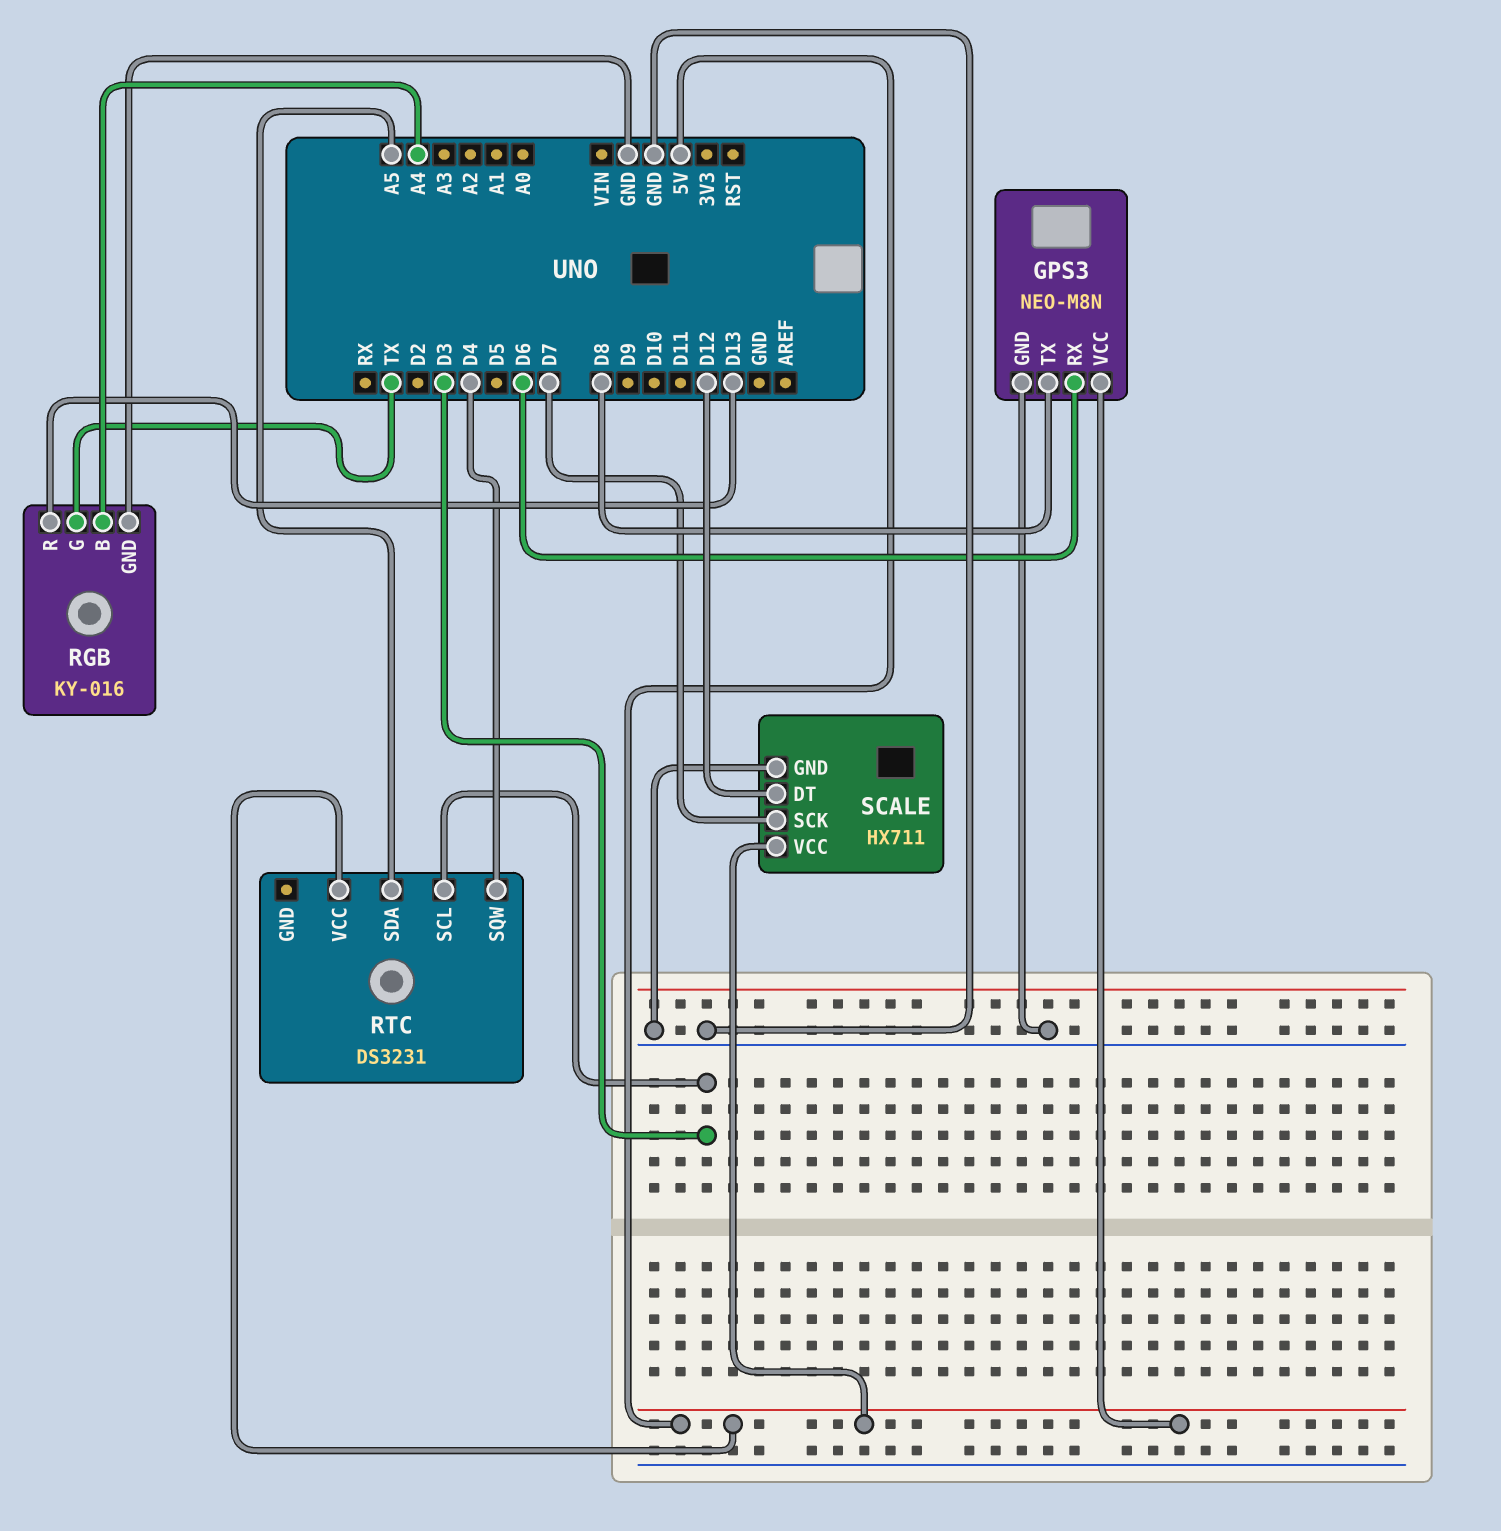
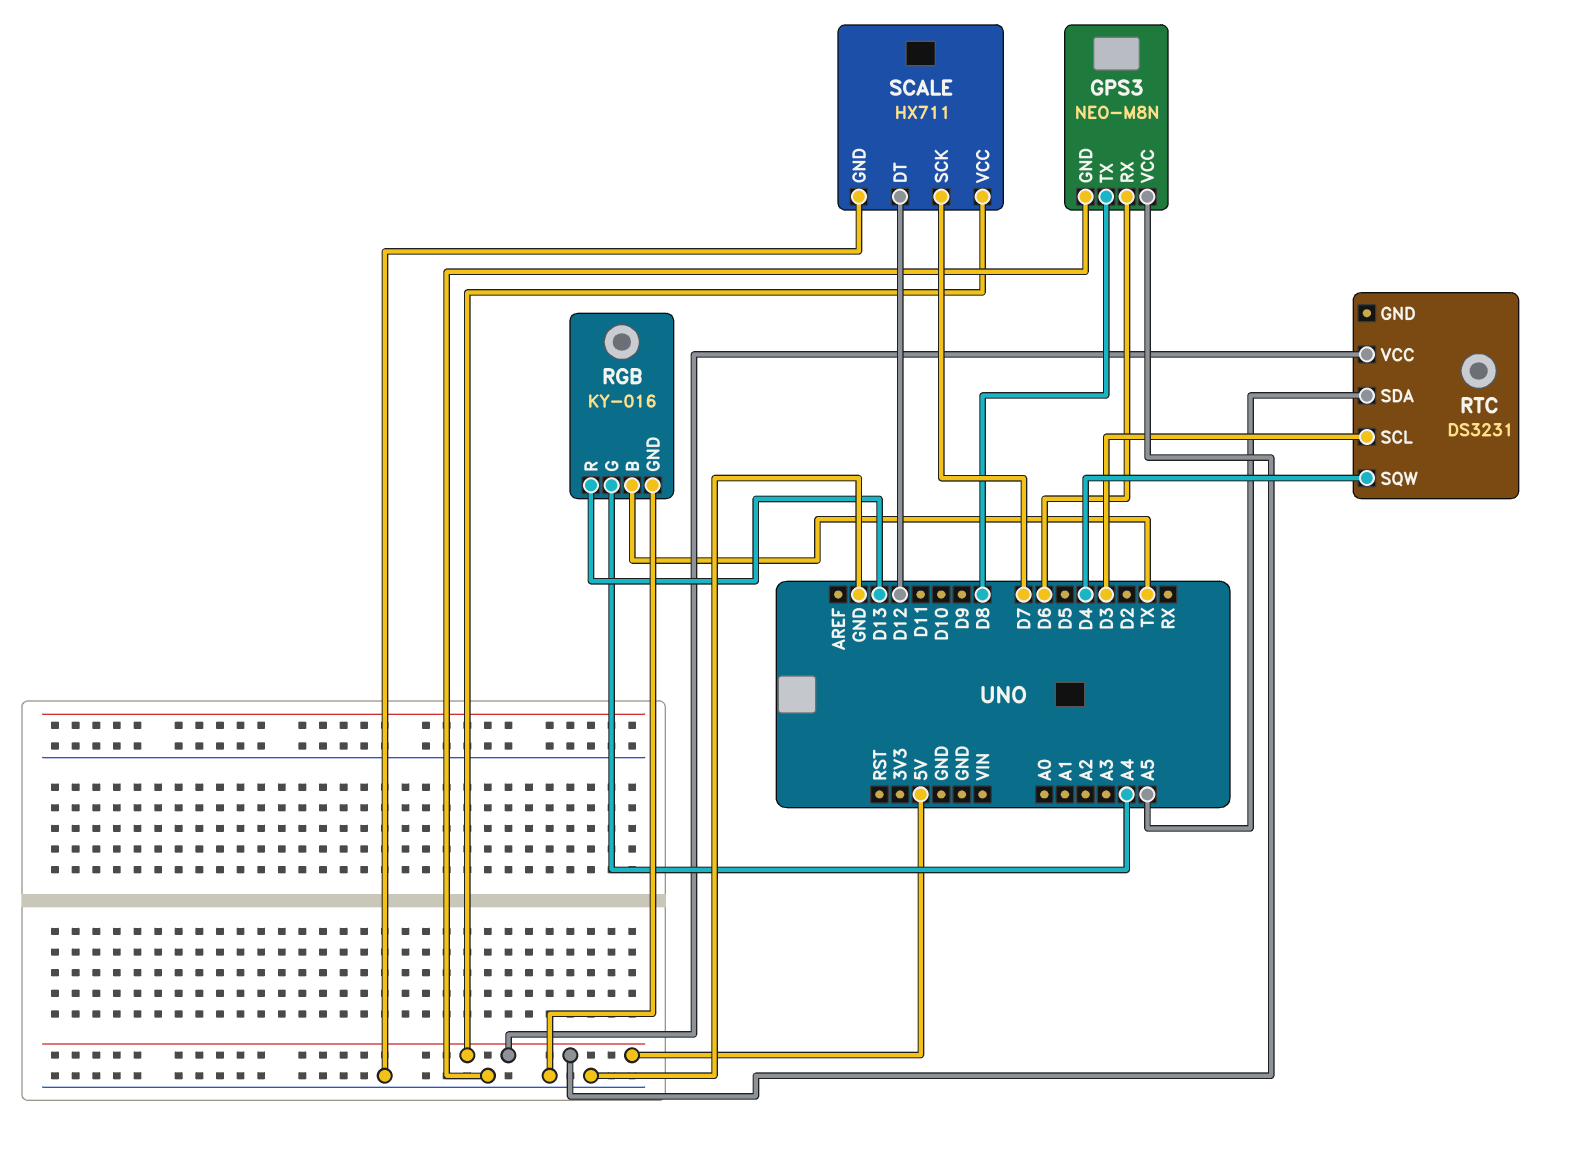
RGB pin B: A4 -> TX
RGB pin G: TX -> A4

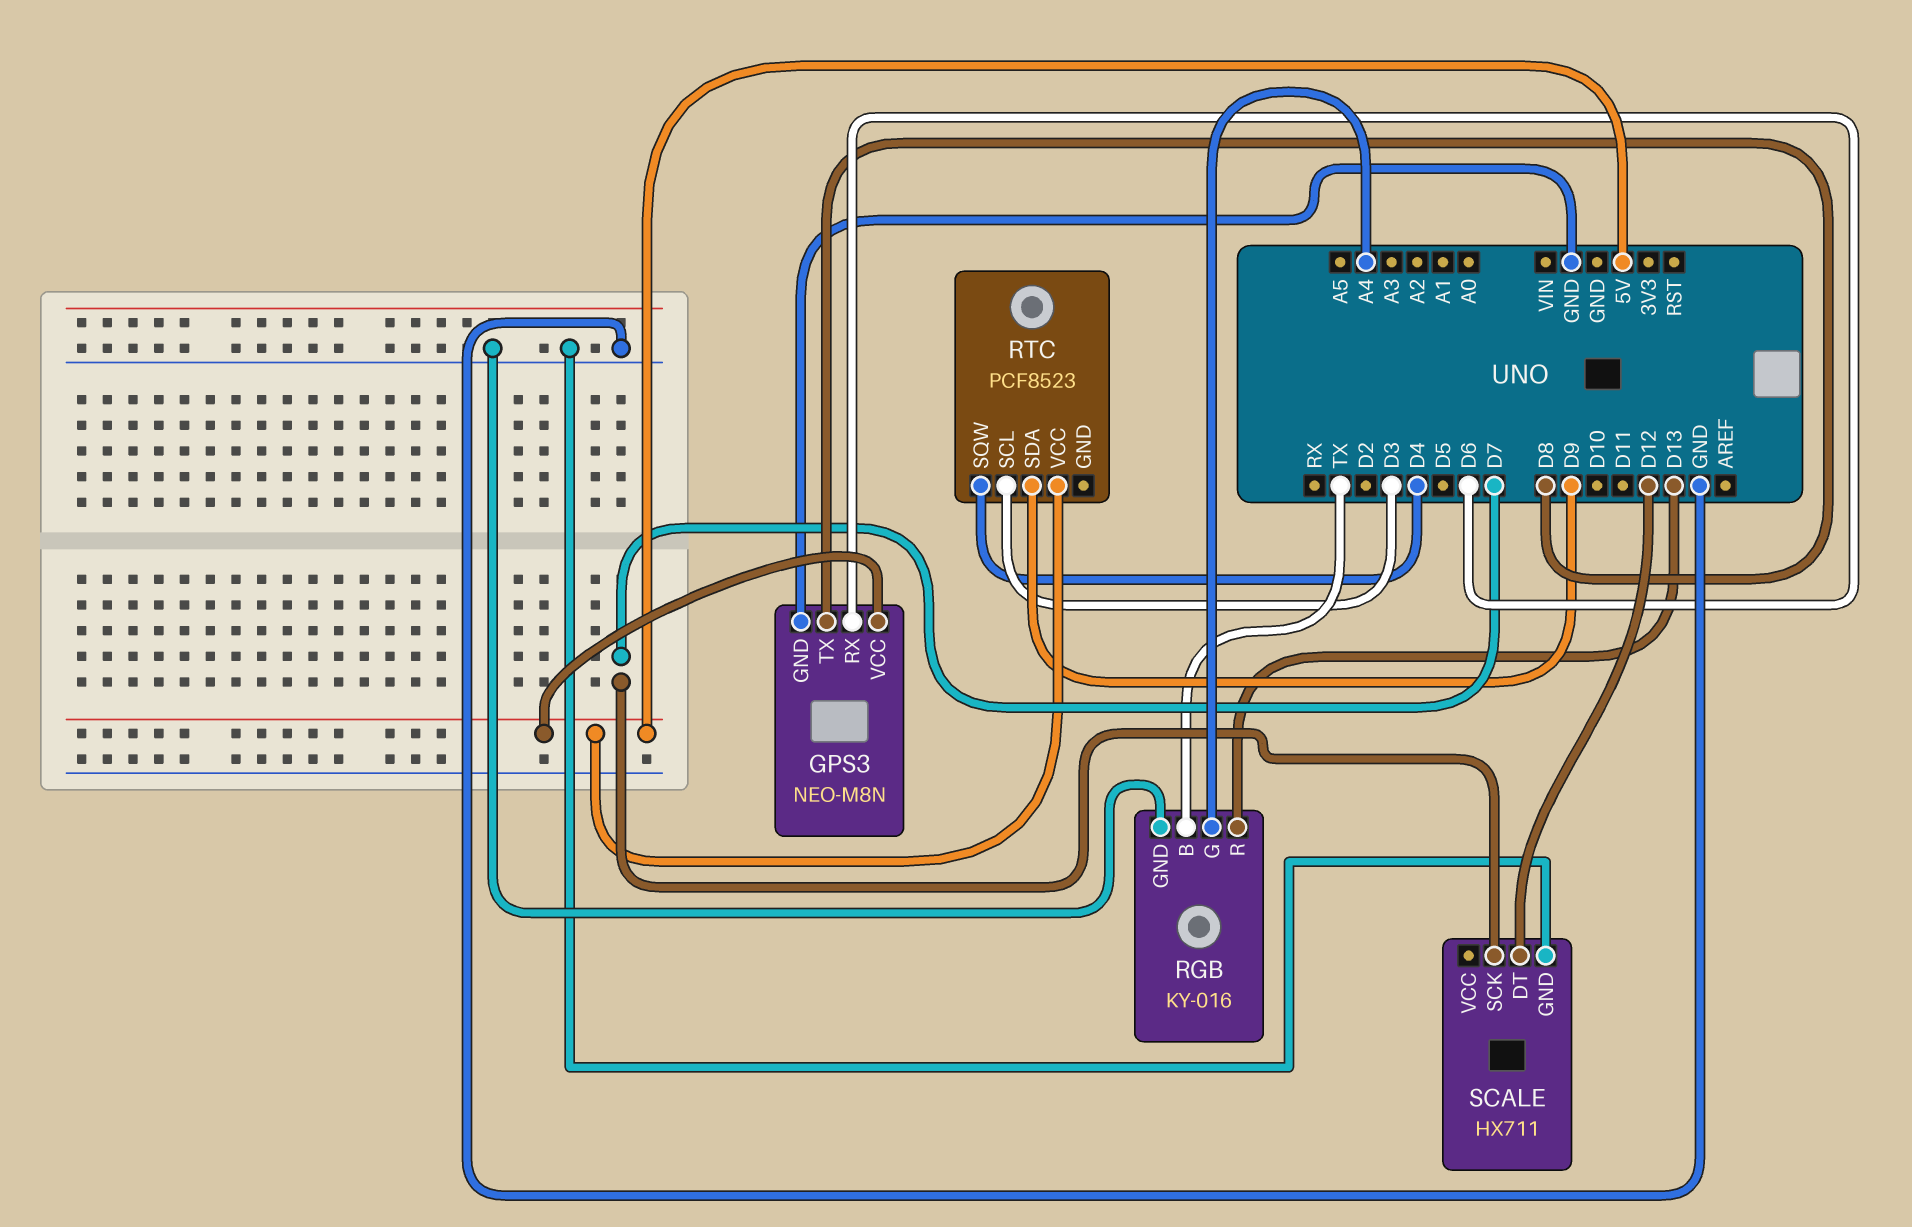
RTC: DS3231 -> PCF8523
RTC pin SDA: A5 -> D9
SCALE pin VCC: 5V -> none

